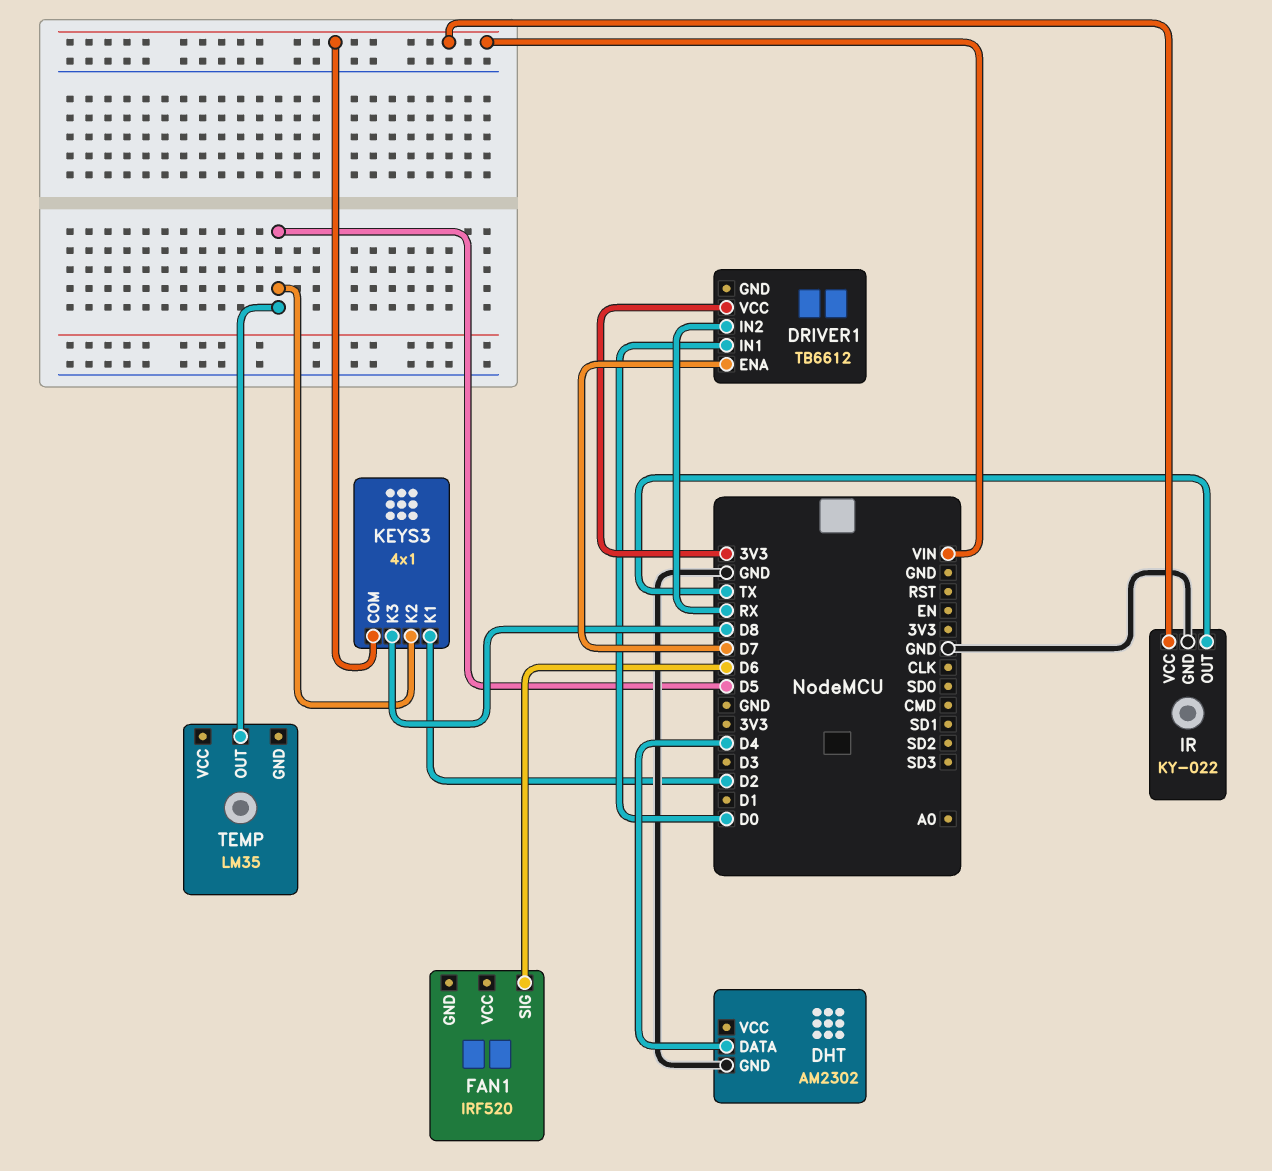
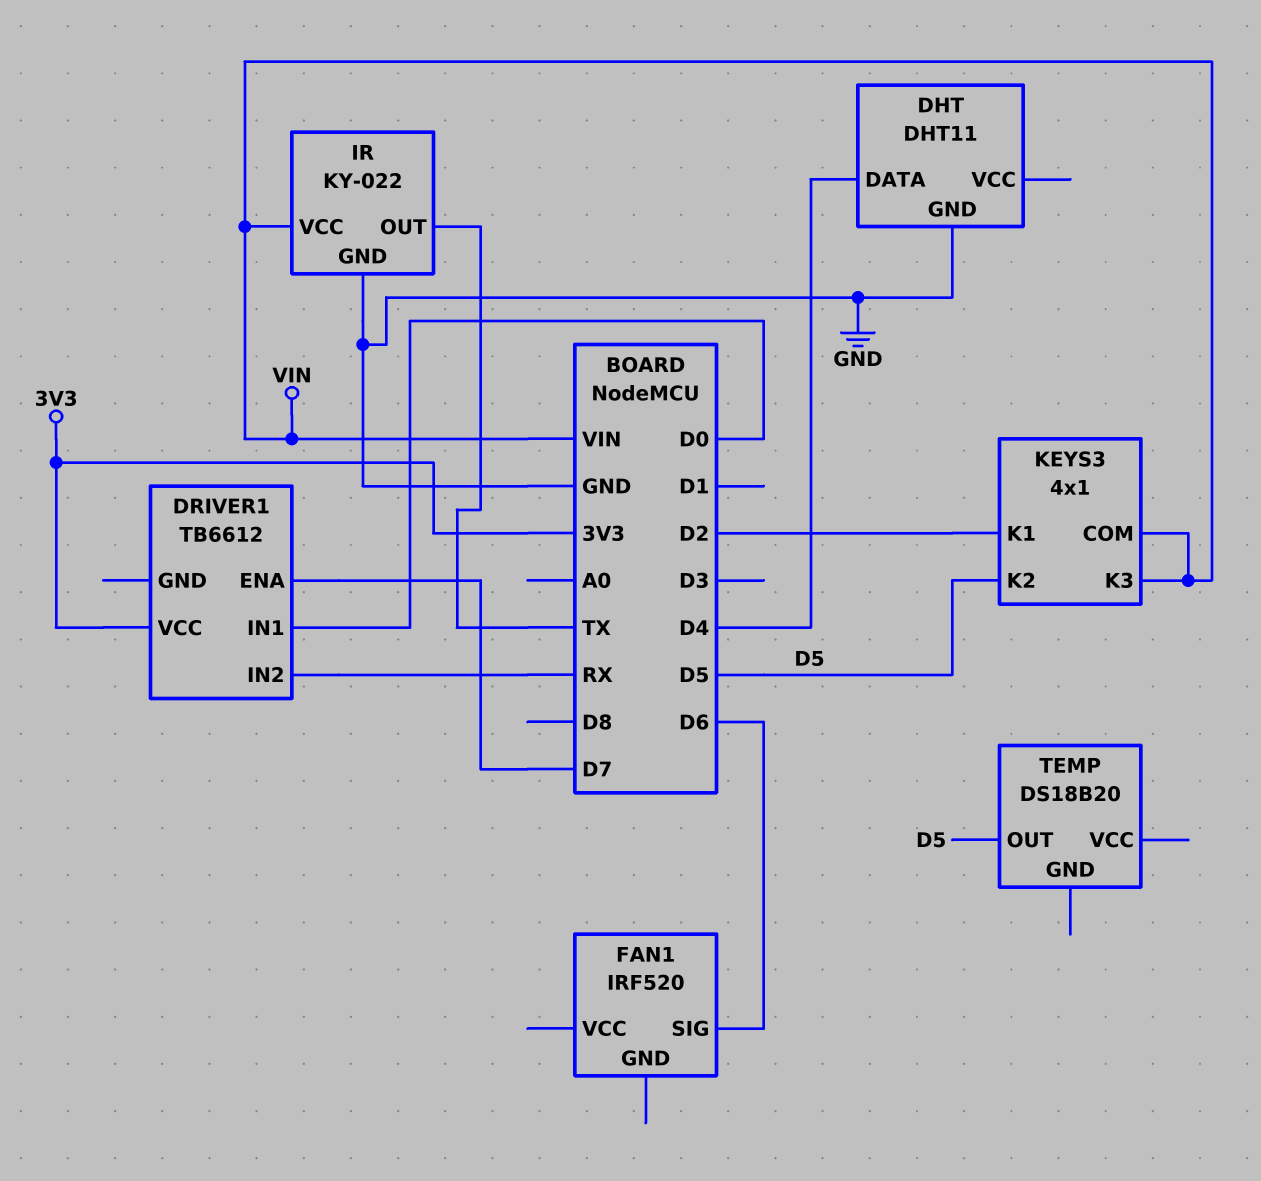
DHT: AM2302 -> DHT11
KEYS3 pin K3: D8 -> VIN
TEMP: LM35 -> DS18B20

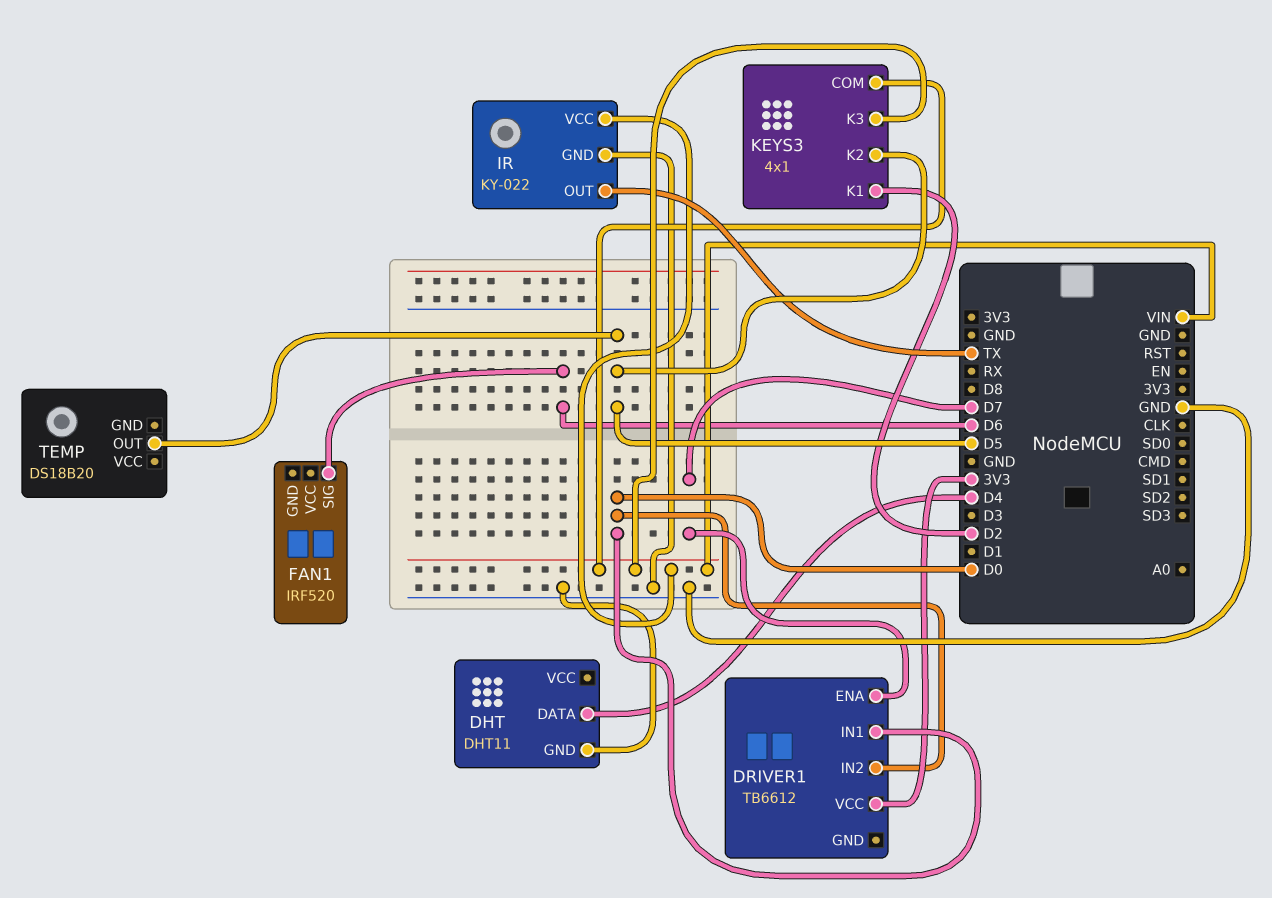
DRIVER1 pin IN2: RX -> D0

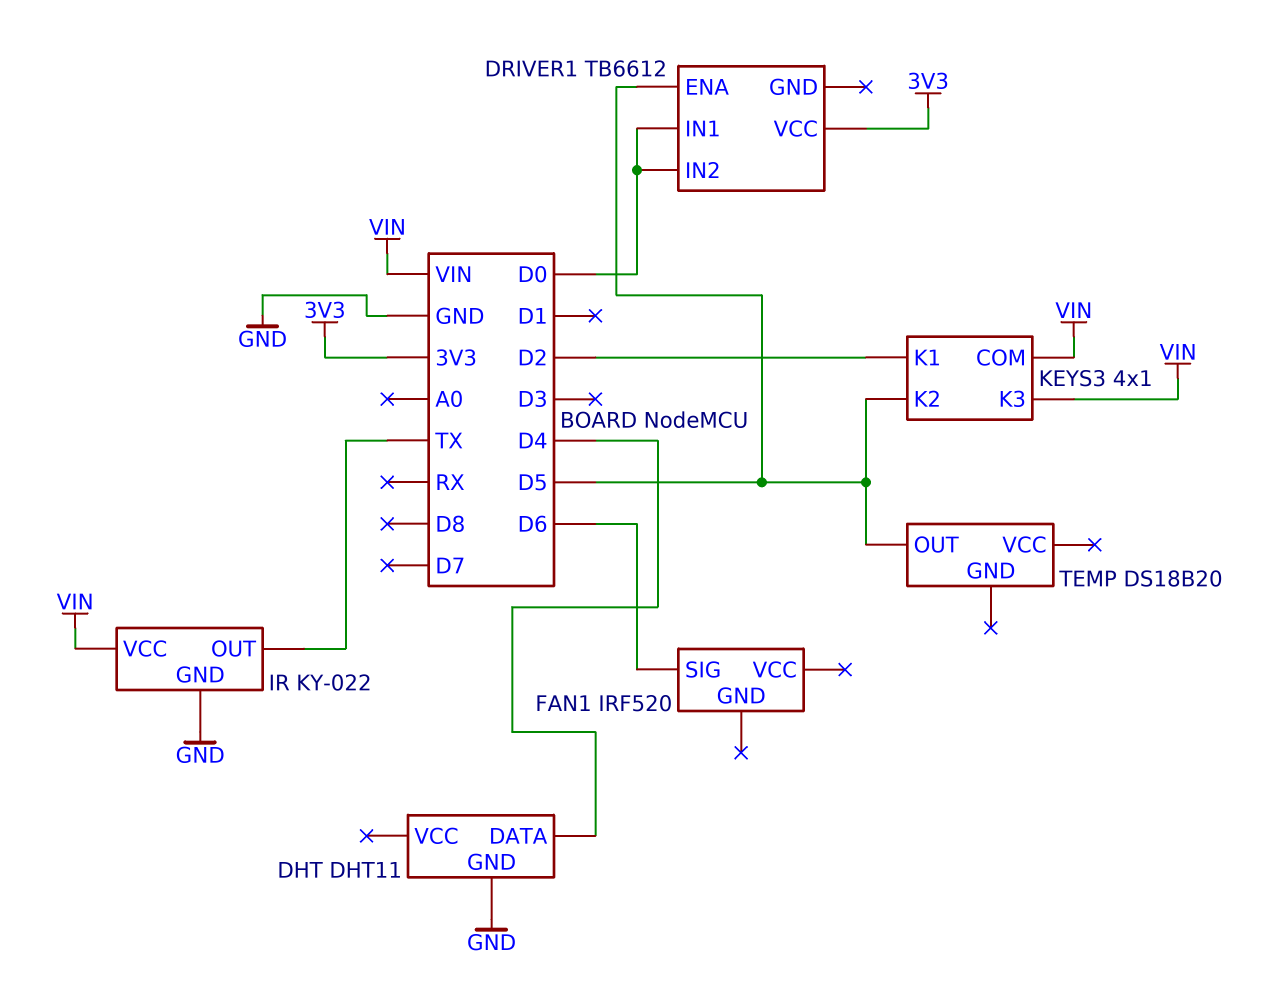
DRIVER1 pin ENA: D7 -> D5

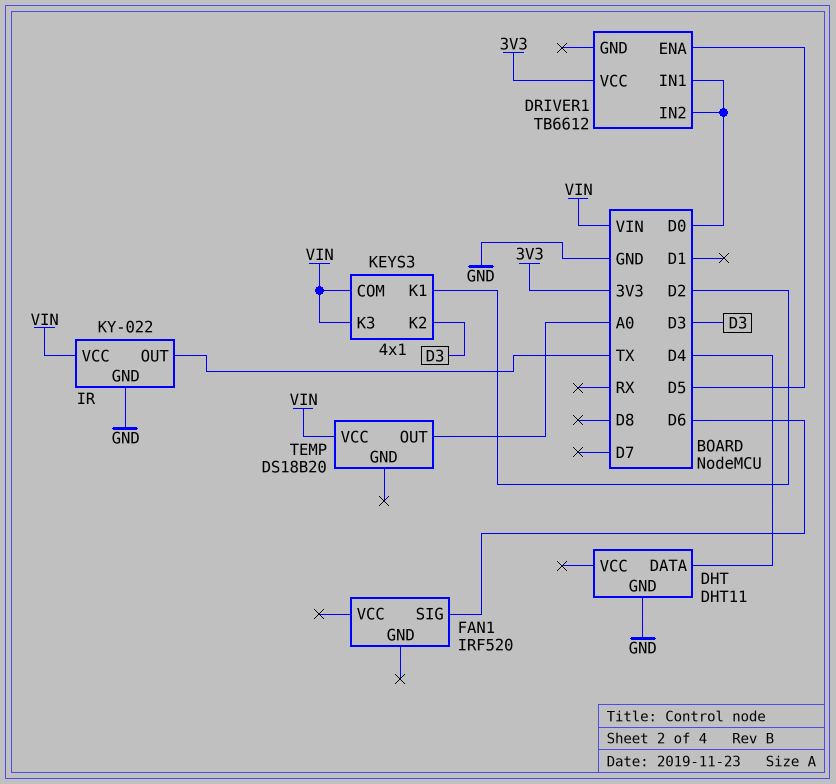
KEYS3 pin K2: D5 -> D3
TEMP pin OUT: D5 -> A0
TEMP pin VCC: none -> VIN

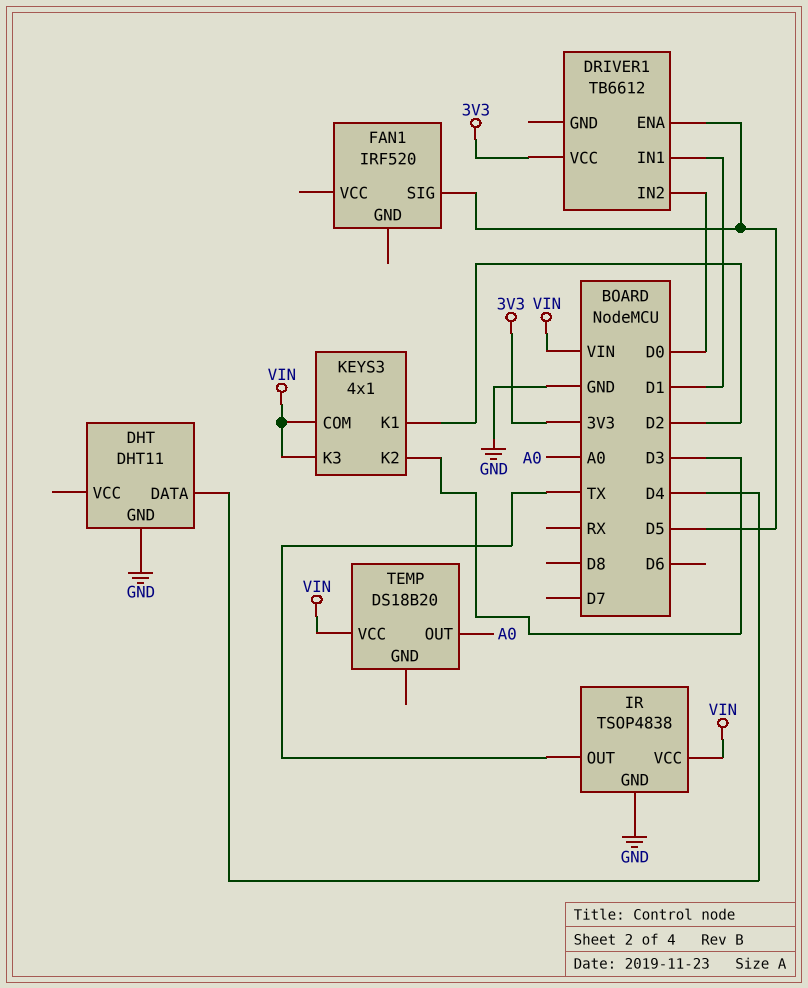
DRIVER1 pin IN1: D0 -> D1
FAN1 pin SIG: D6 -> D5
IR: KY-022 -> TSOP4838

